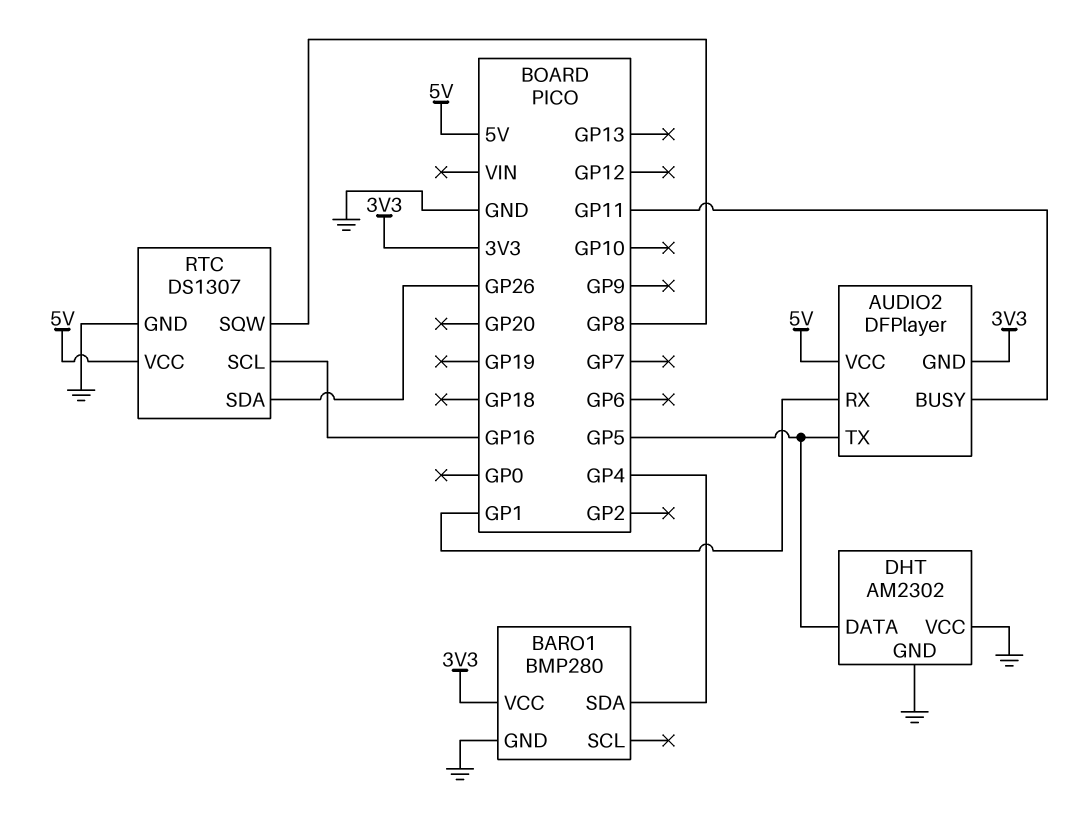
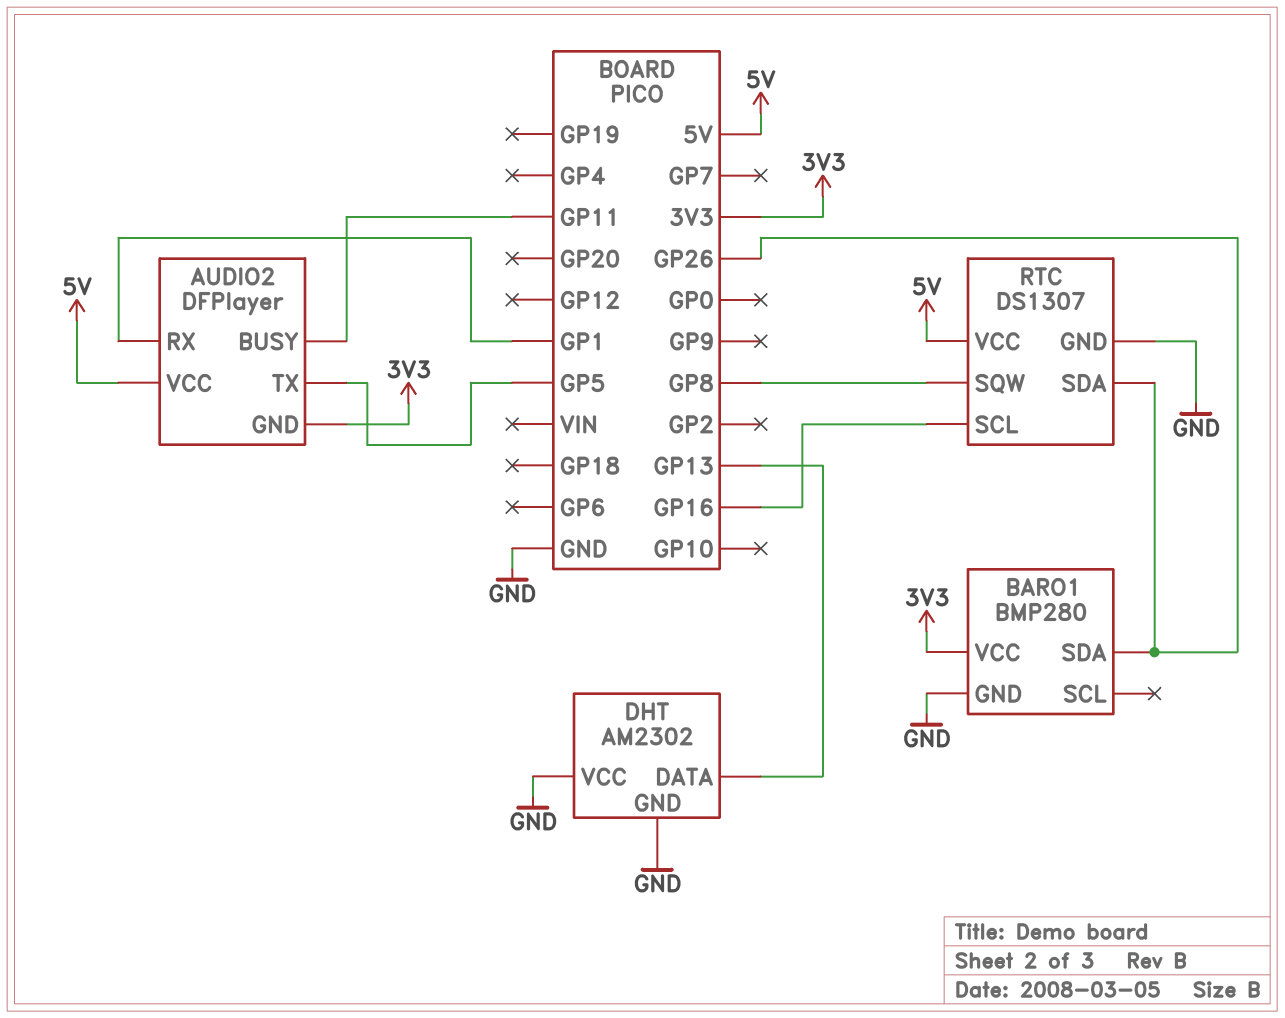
BARO1 pin SDA: GP4 -> GP26
DHT pin DATA: GP5 -> GP13

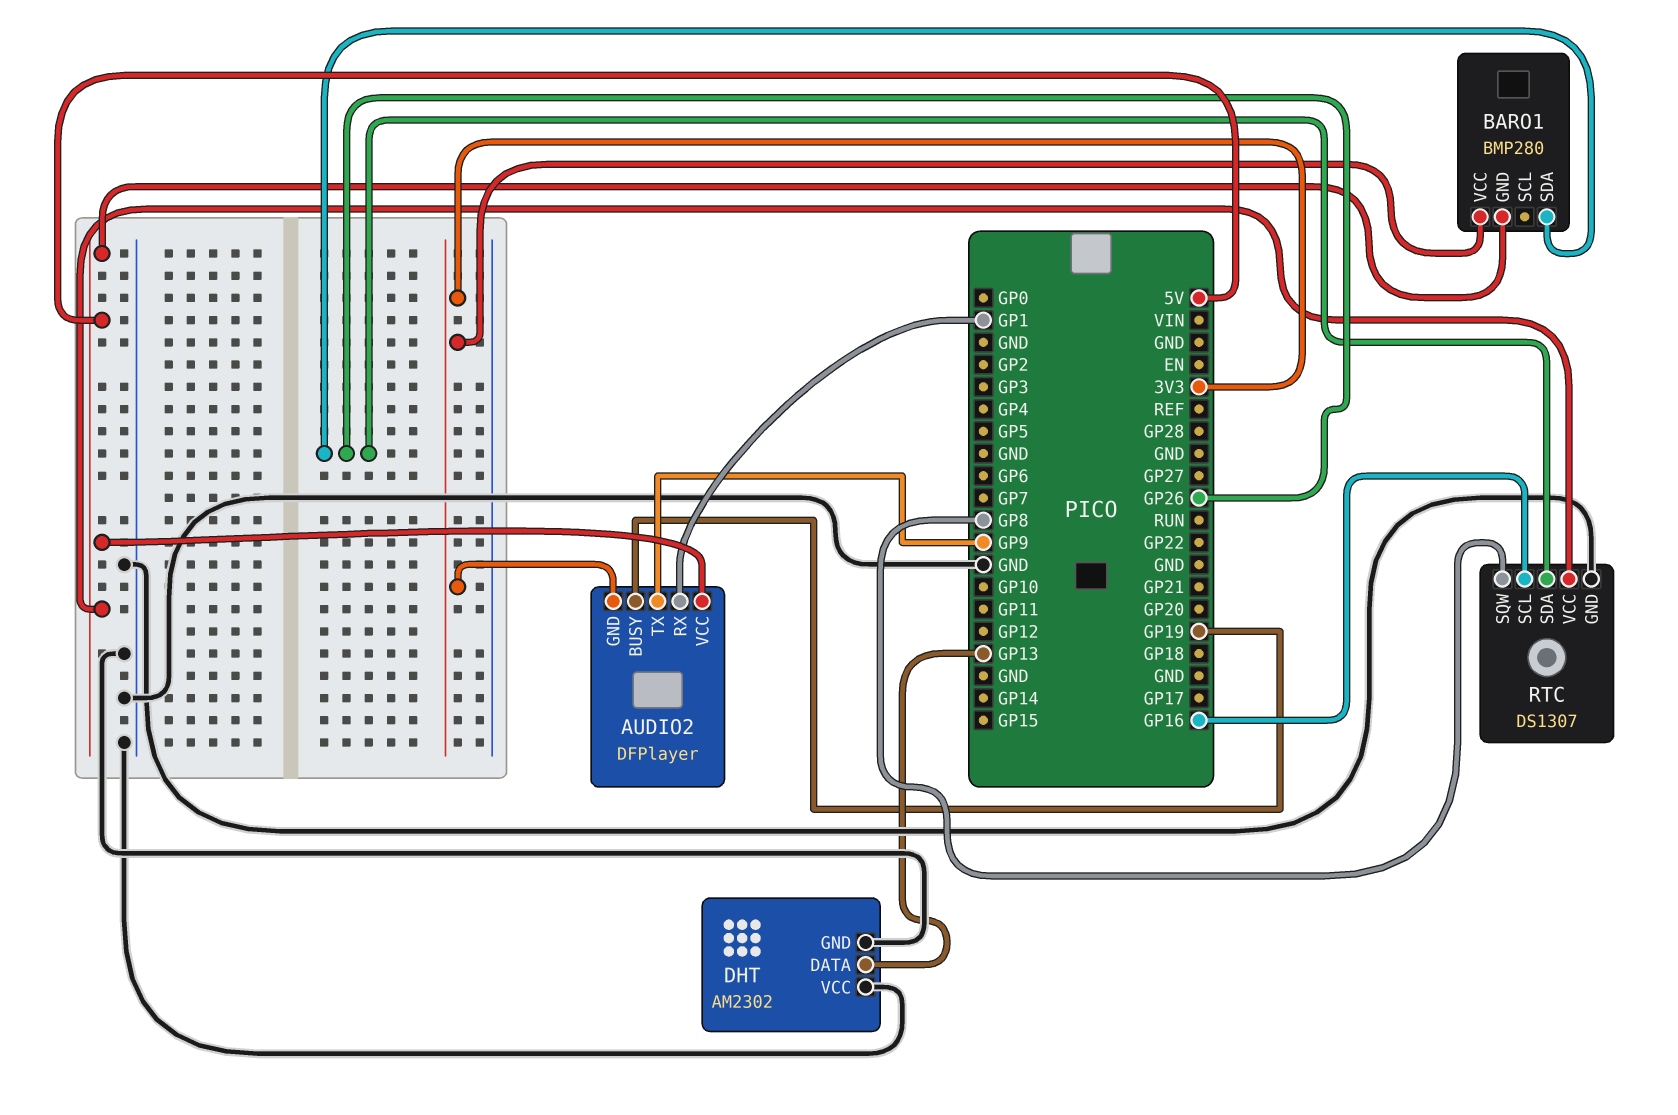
AUDIO2 pin BUSY: GP11 -> GP19
AUDIO2 pin TX: GP5 -> GP9
BARO1 pin GND: GND -> 5V

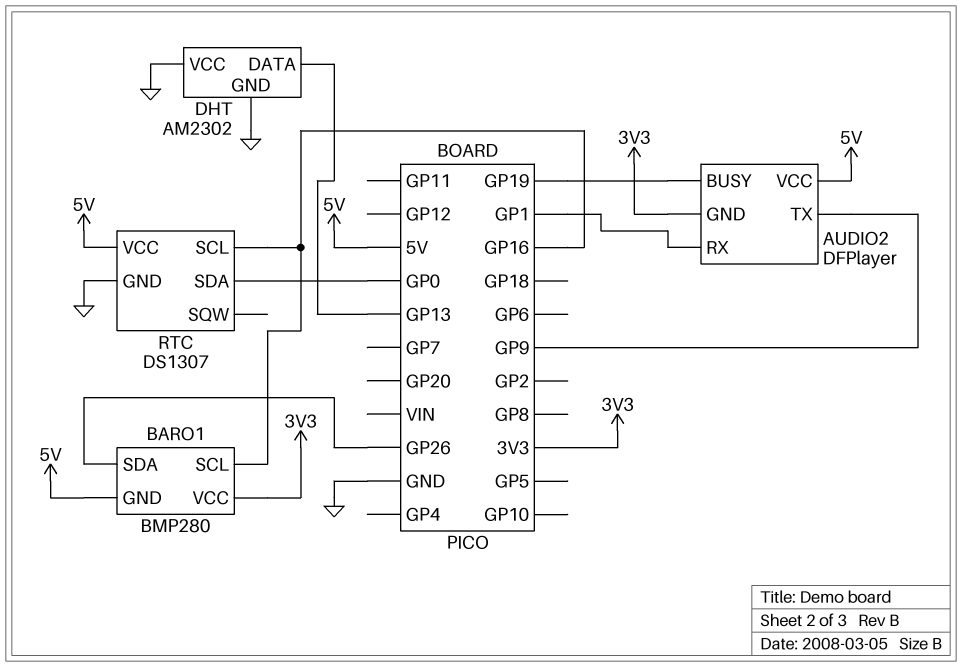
BARO1 pin SCL: none -> GP16
RTC pin SDA: GP26 -> GP0
RTC pin SQW: GP8 -> none

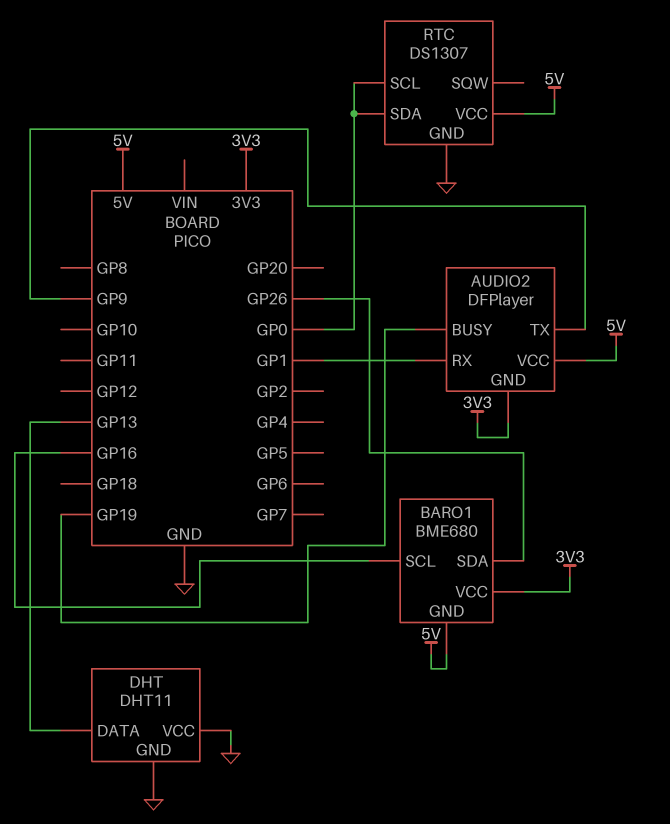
BARO1: BMP280 -> BME680
DHT: AM2302 -> DHT11
RTC pin SCL: GP16 -> GP0

